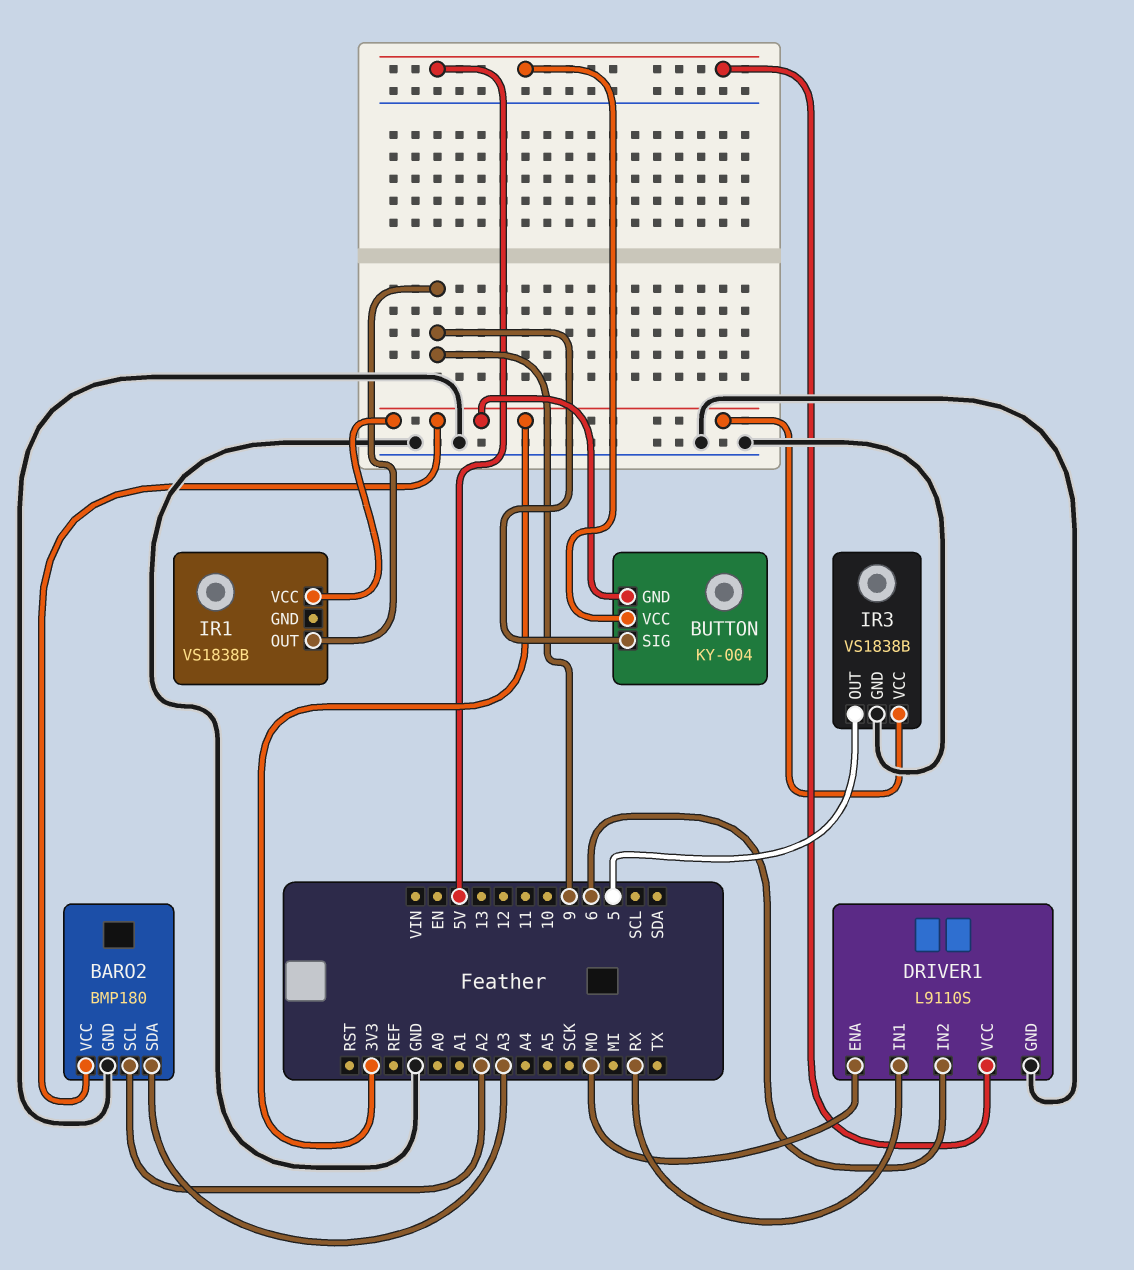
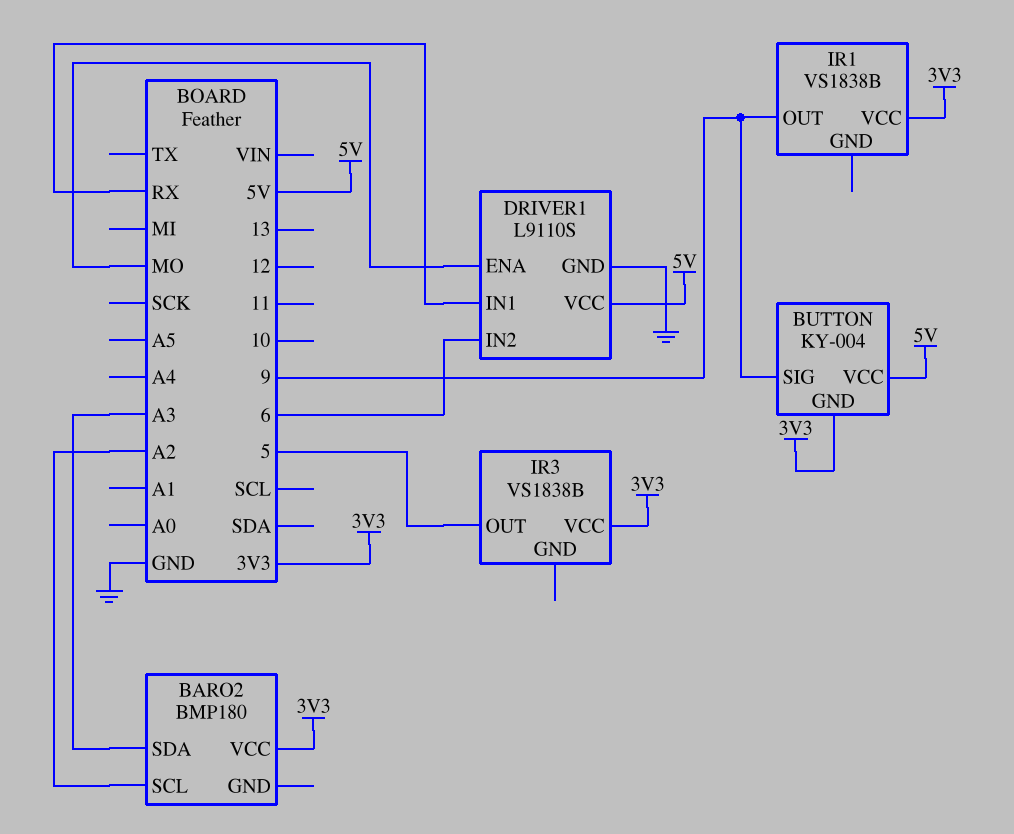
BARO2 pin GND: GND -> none
IR3 pin GND: GND -> none

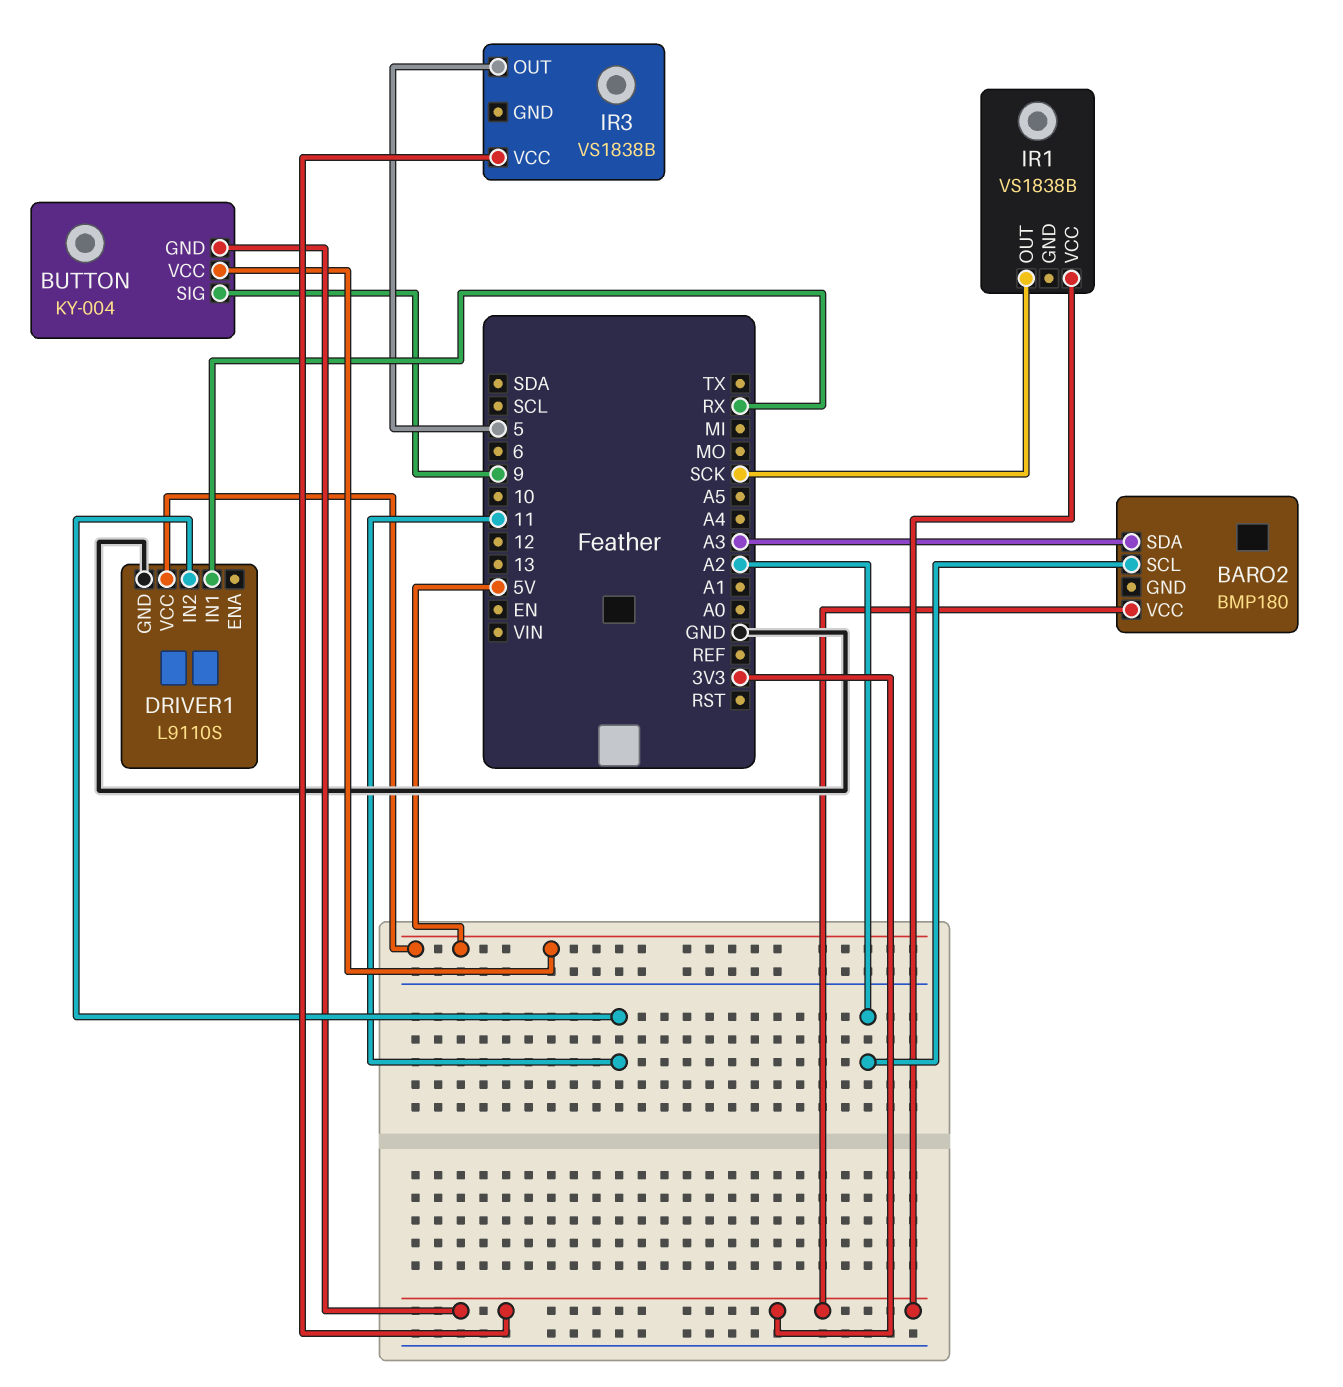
DRIVER1 pin ENA: MO -> none
DRIVER1 pin IN2: 6 -> 11
IR1 pin OUT: 9 -> SCK

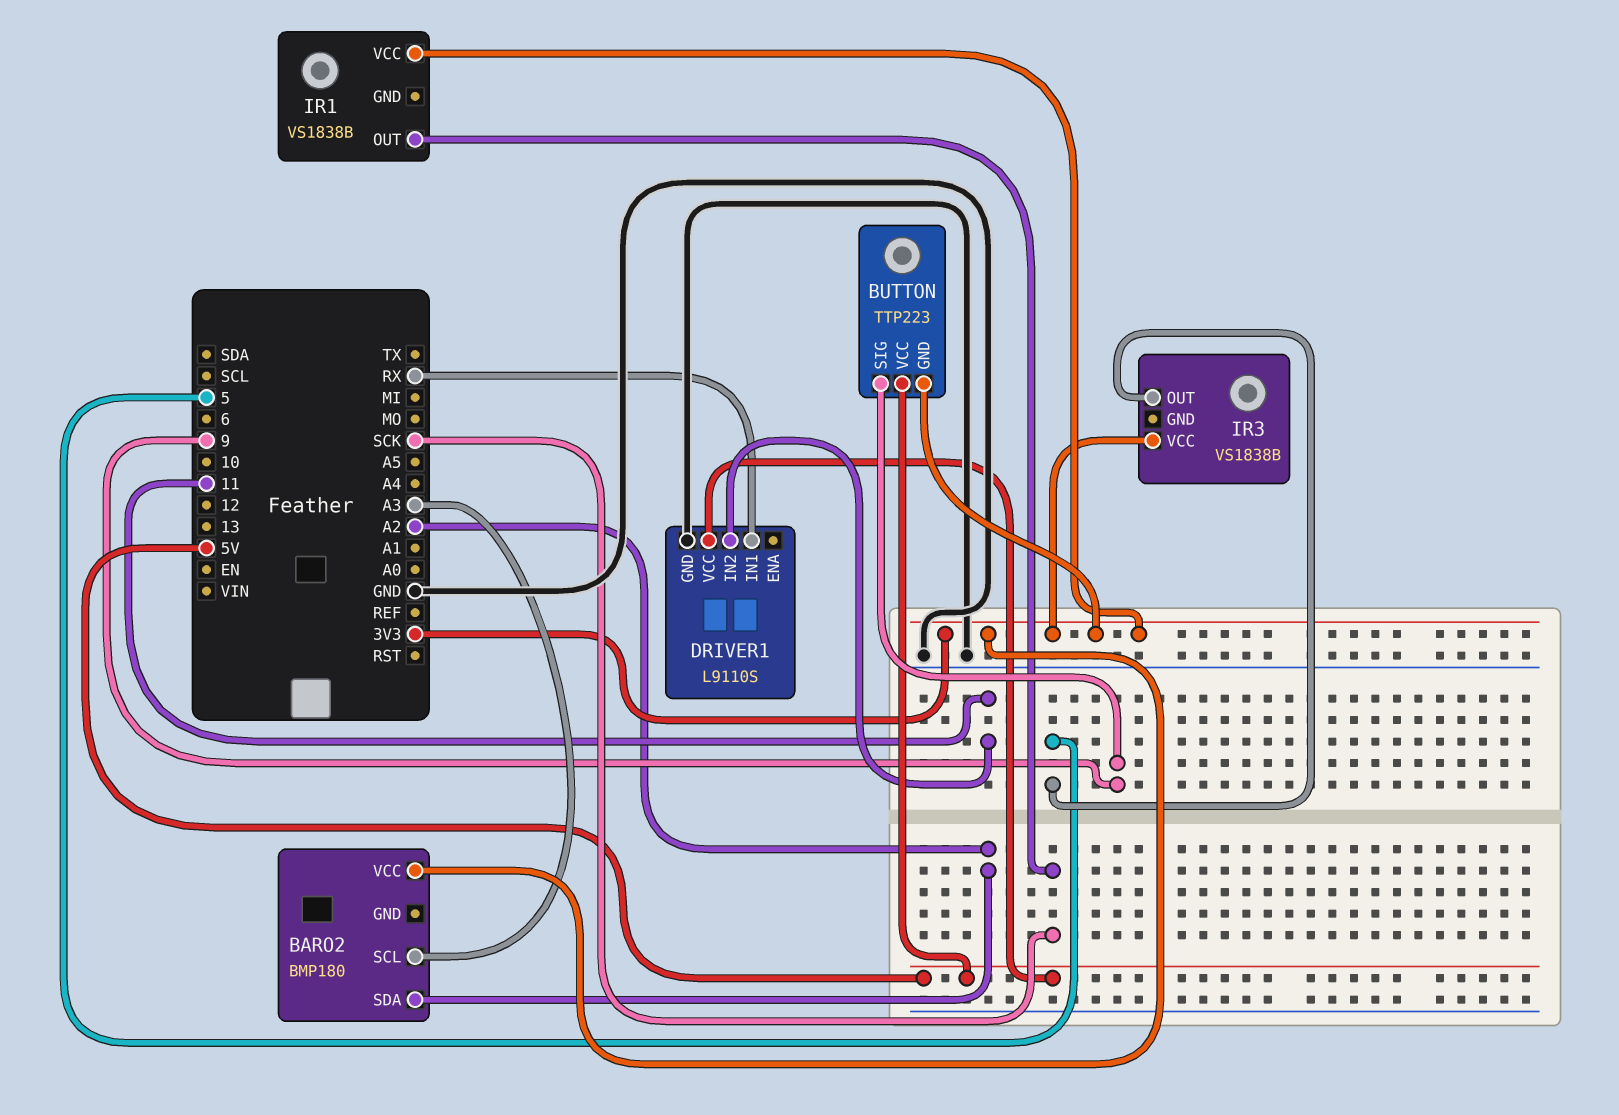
BARO2 pin SCL: A2 -> A3
BARO2 pin SDA: A3 -> A2
BUTTON: KY-004 -> TTP223

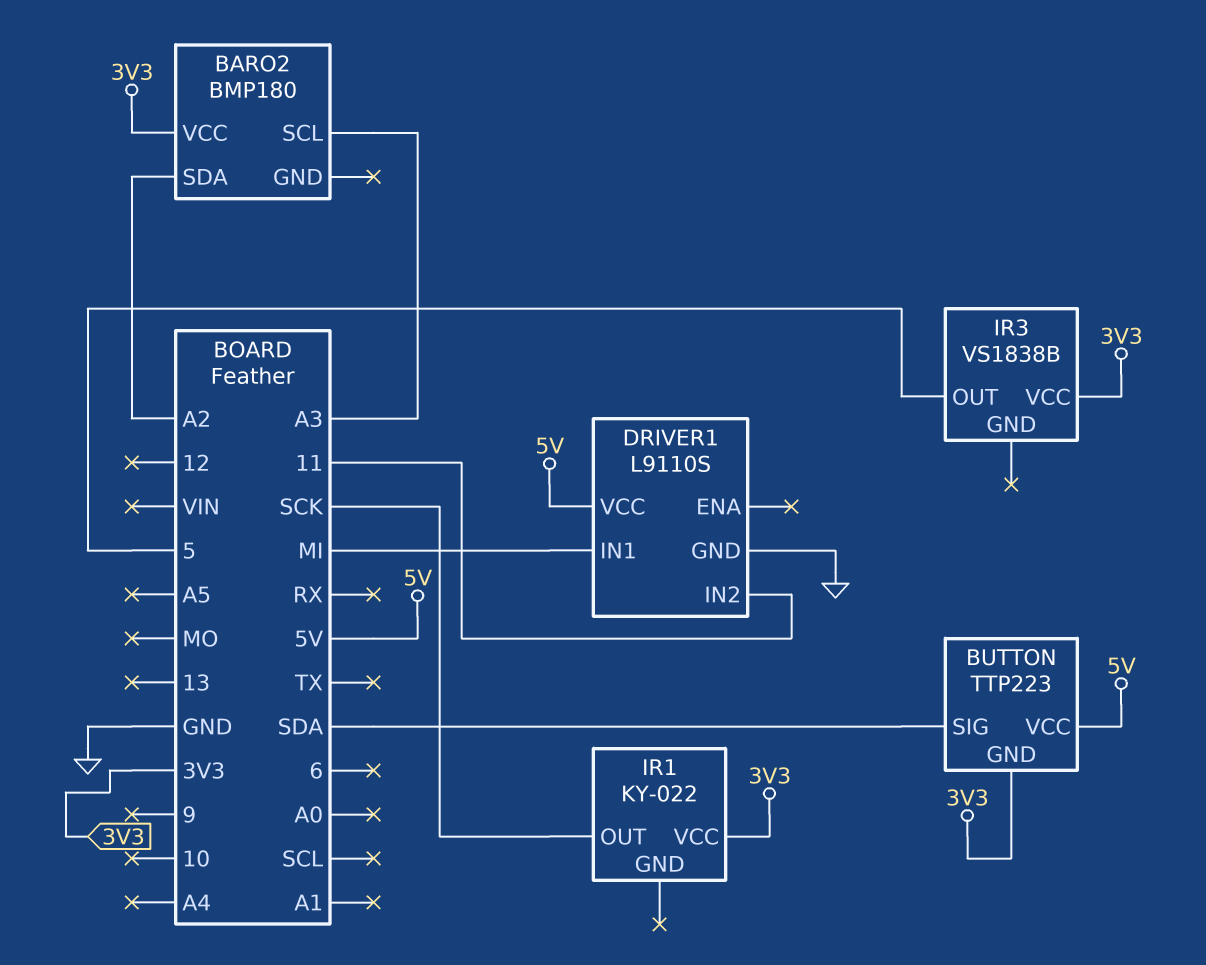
BUTTON pin SIG: 9 -> SDA
DRIVER1 pin IN1: RX -> MI
IR1: VS1838B -> KY-022

